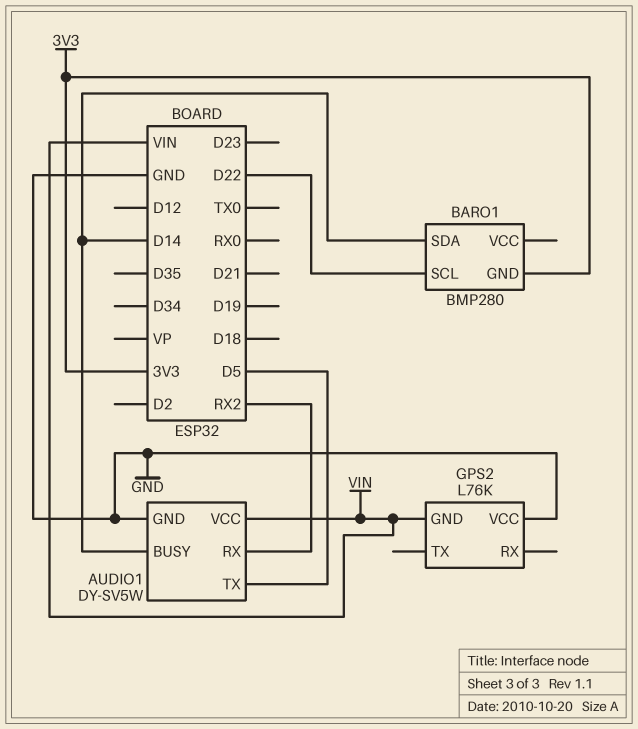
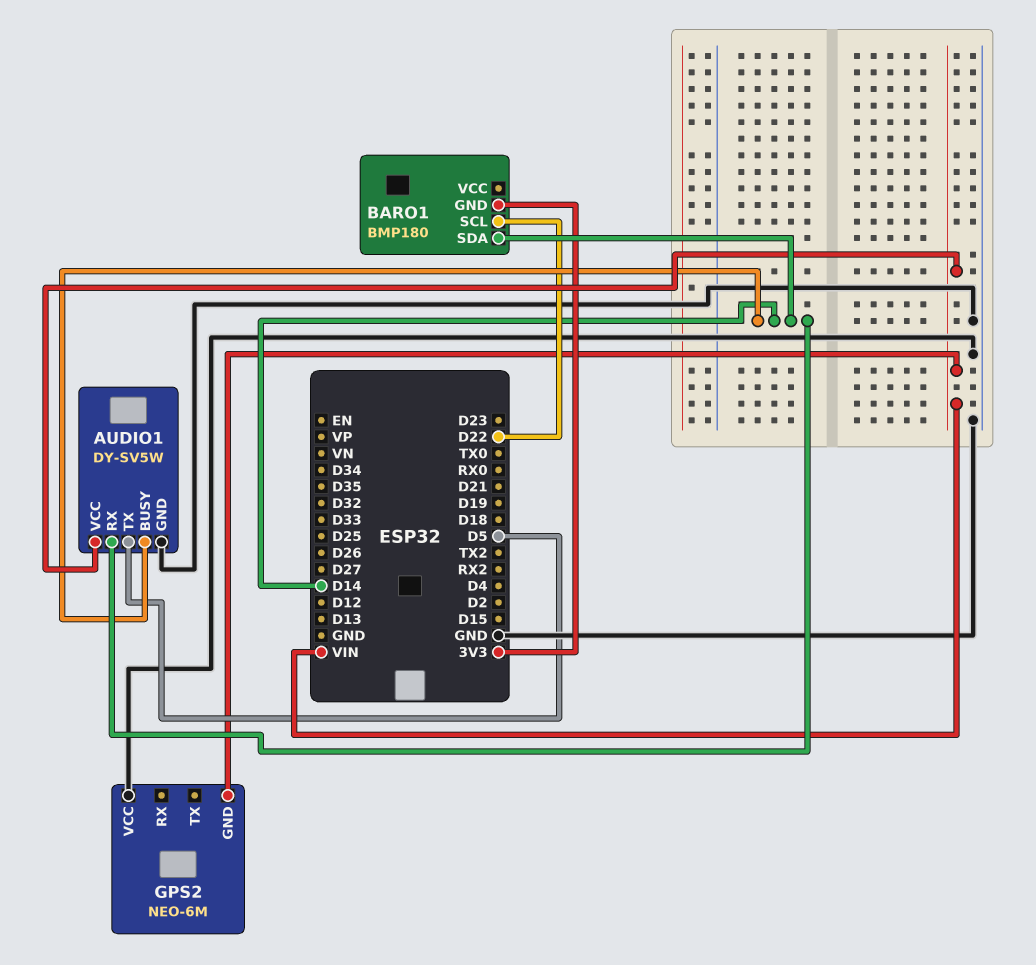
AUDIO1 pin RX: RX2 -> D14
BARO1: BMP280 -> BMP180
GPS2: L76K -> NEO-6M

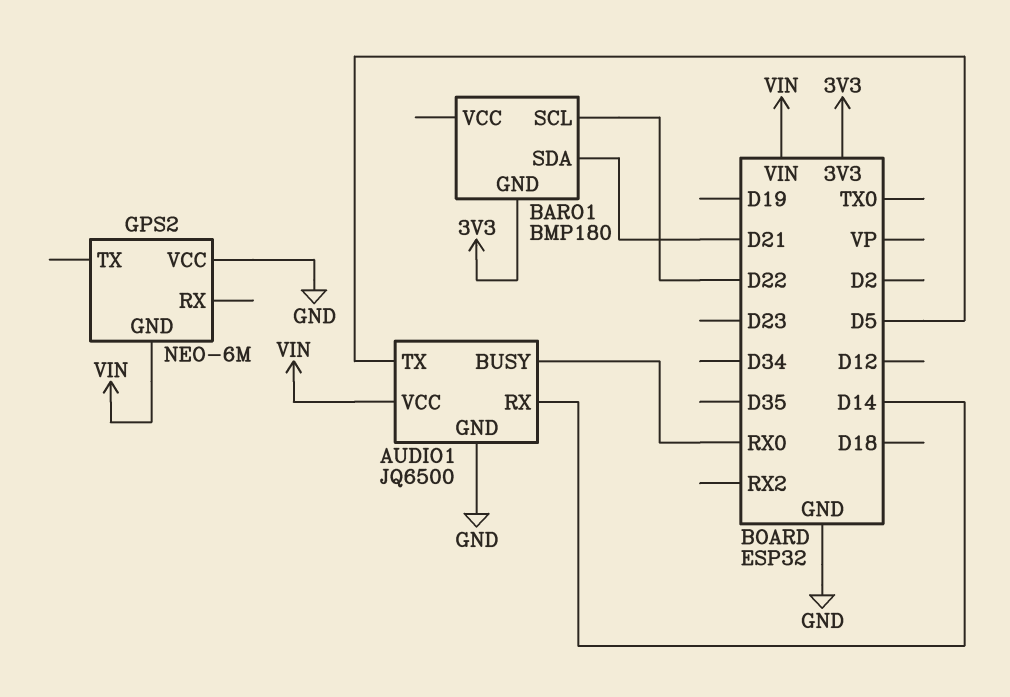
AUDIO1: DY-SV5W -> JQ6500
AUDIO1 pin BUSY: D14 -> RX0
BARO1 pin SDA: D14 -> D21

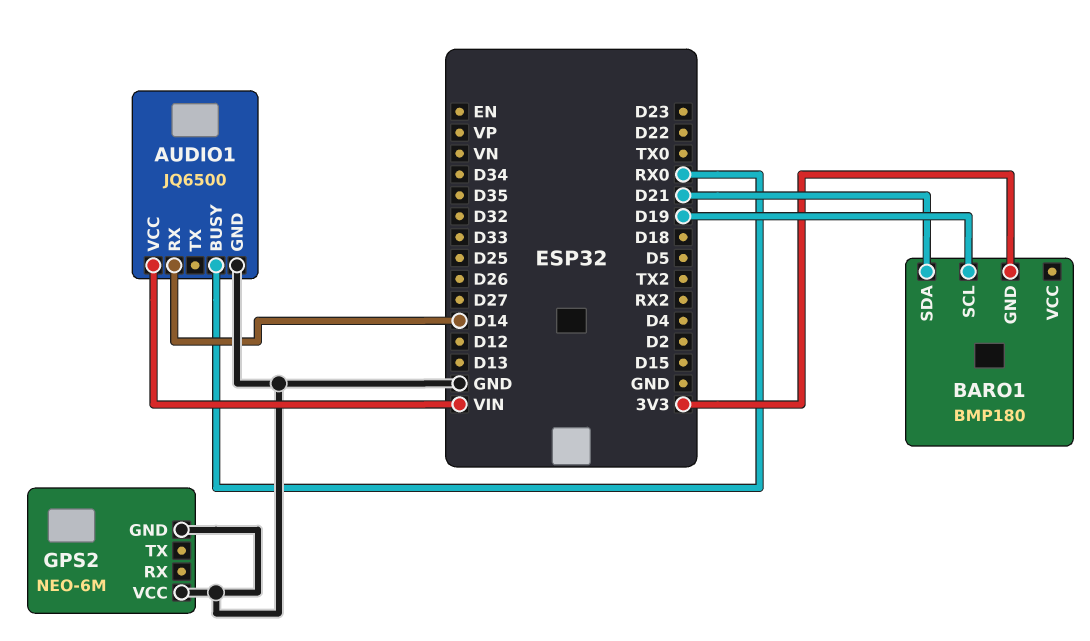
AUDIO1 pin TX: D5 -> none
BARO1 pin SCL: D22 -> D19
GPS2 pin GND: VIN -> GND

